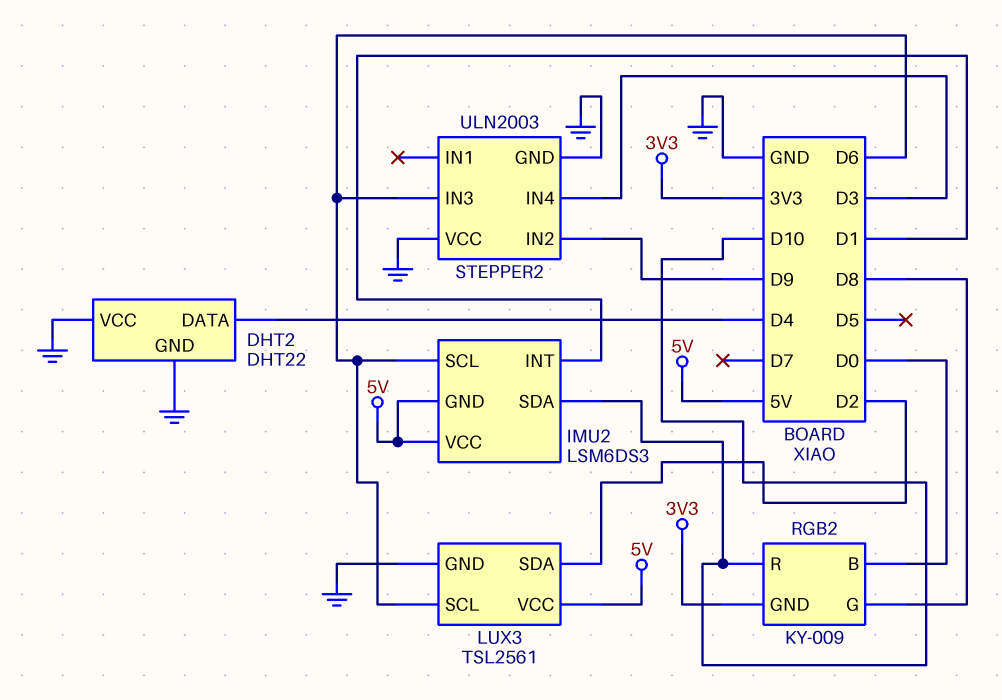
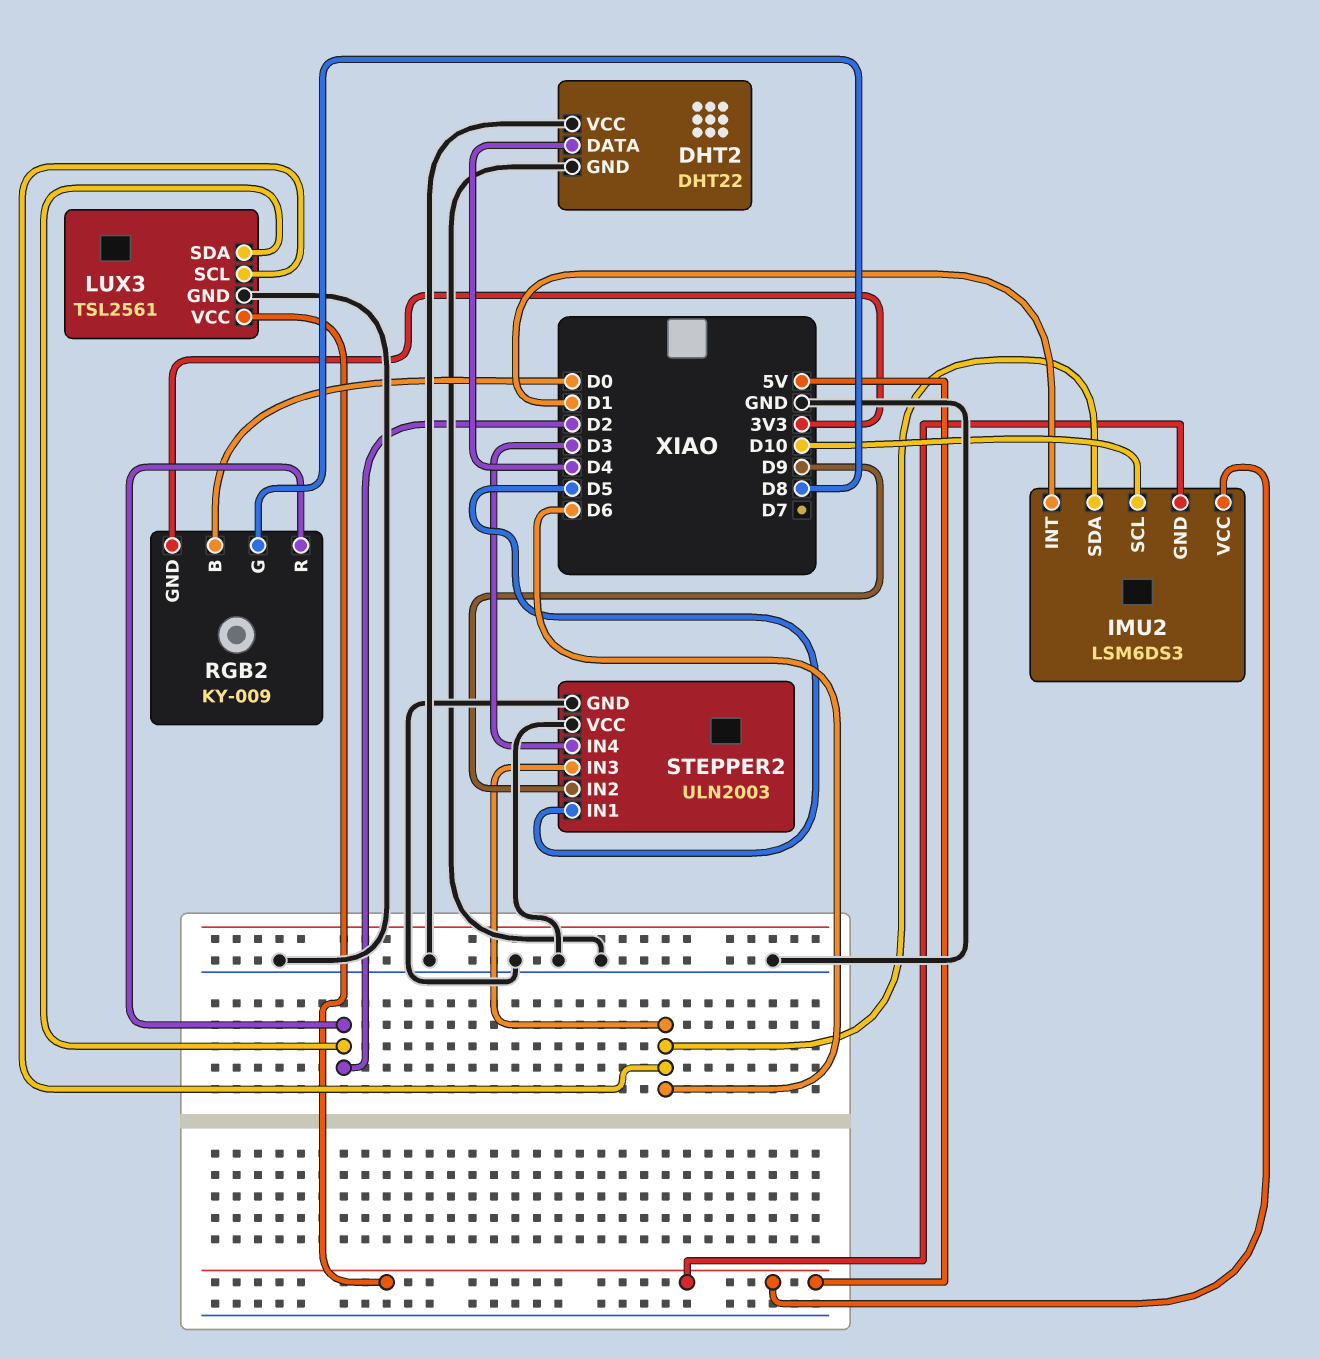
IMU2 pin SCL: D6 -> D10
IMU2 pin SDA: D10 -> D6
RGB2 pin R: D10 -> D2
STEPPER2 pin IN1: none -> D5

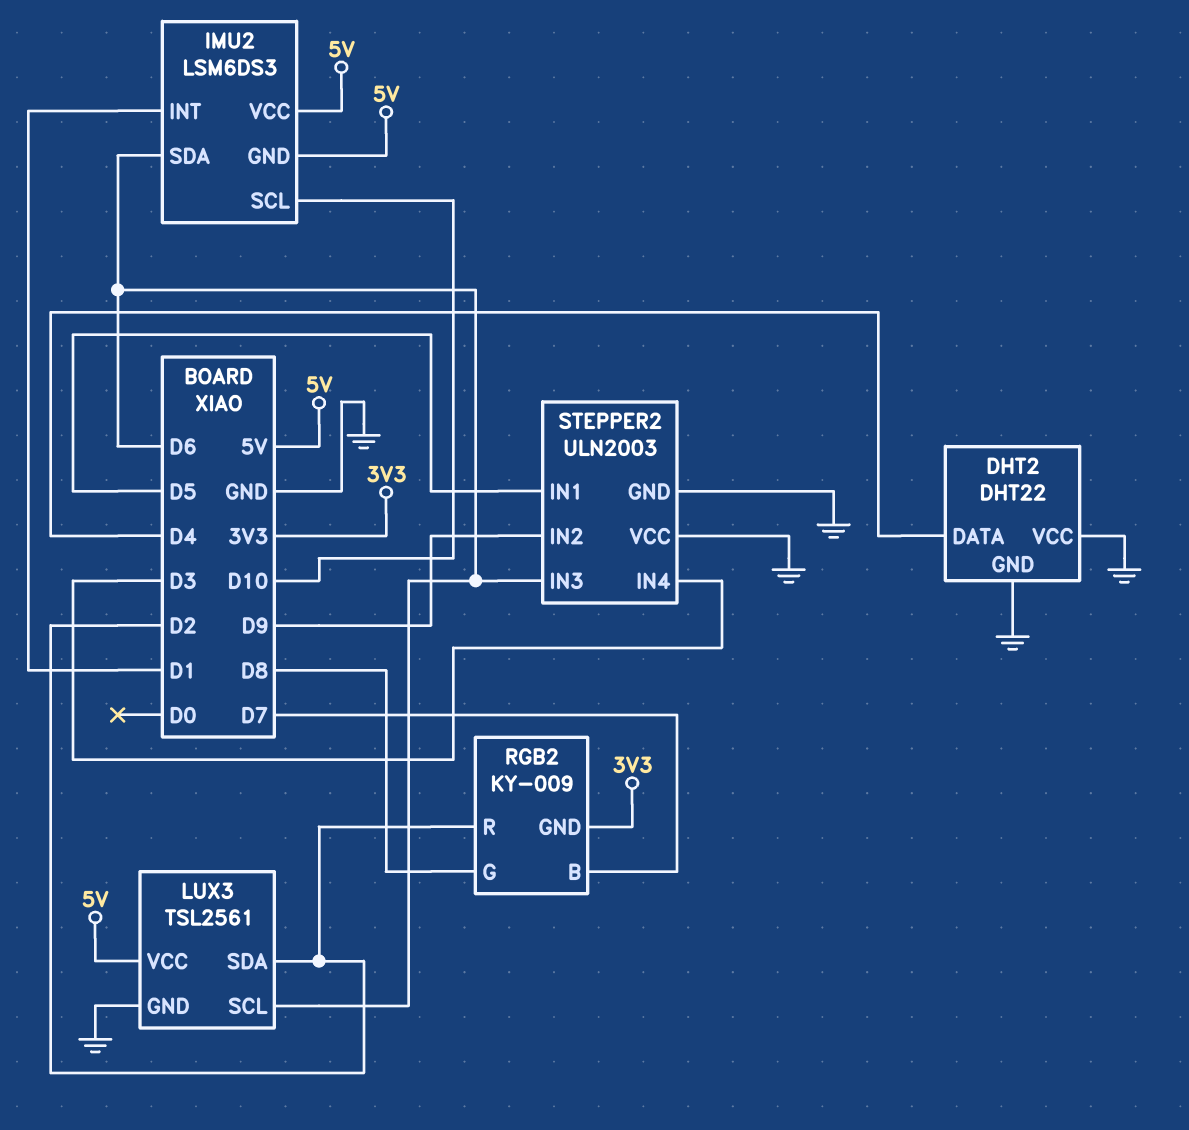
RGB2 pin B: D0 -> D7

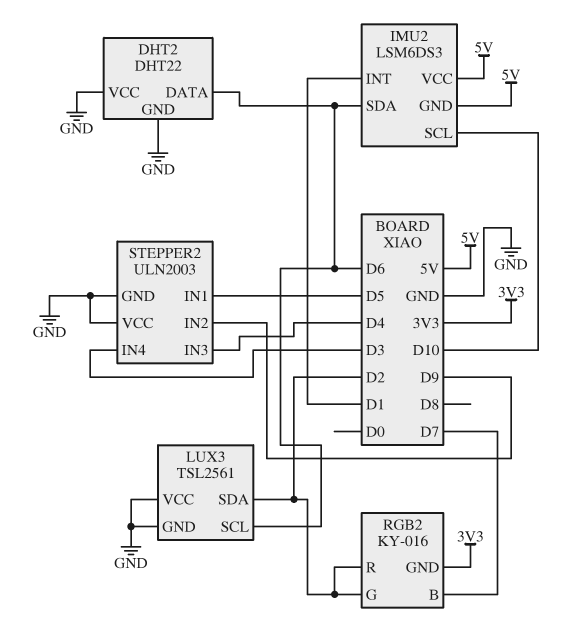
DHT2 pin DATA: D4 -> D6
LUX3 pin VCC: 5V -> GND
RGB2: KY-009 -> KY-016
RGB2 pin G: D8 -> D2
STEPPER2 pin IN3: D6 -> D4

